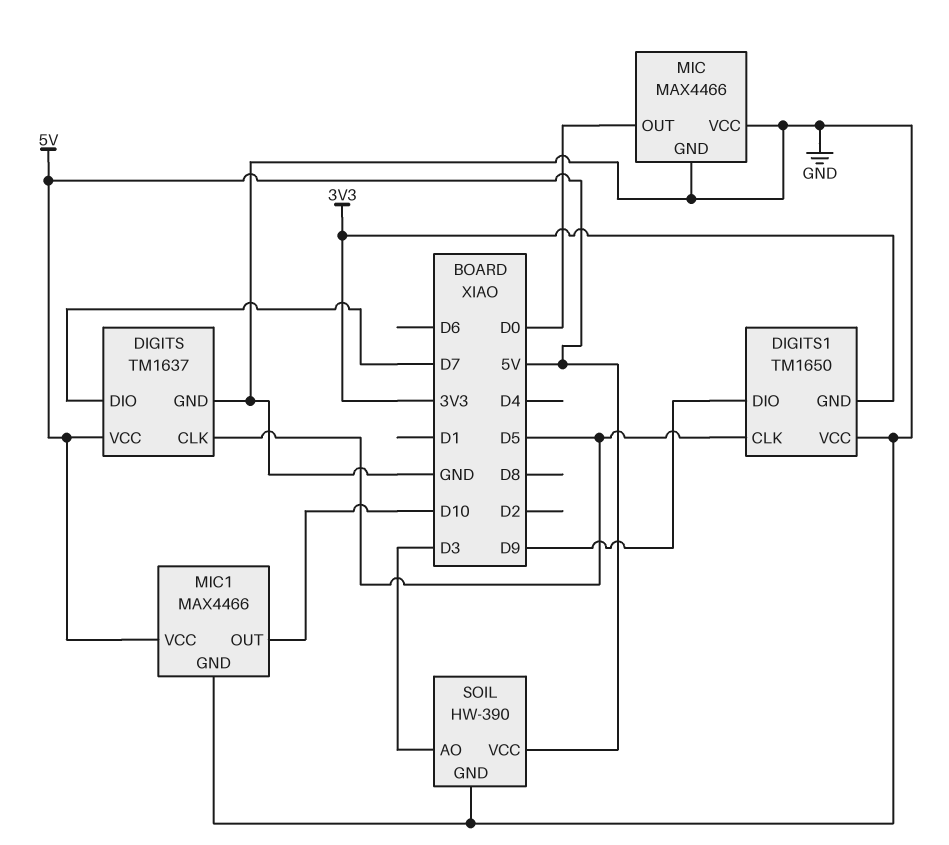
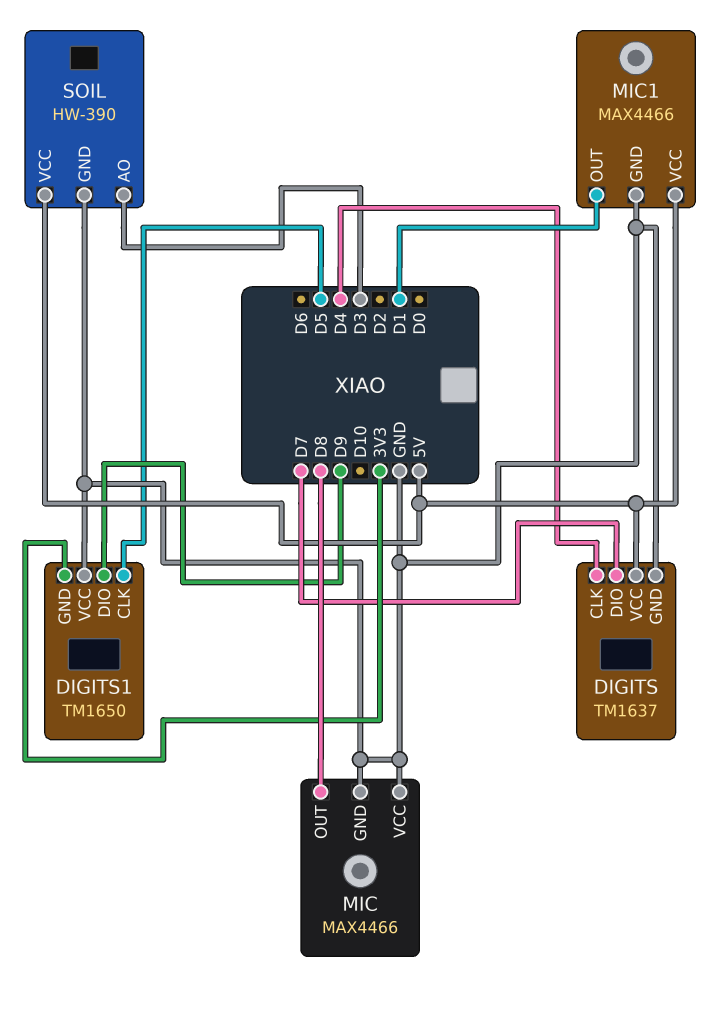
DIGITS pin CLK: D5 -> D4
MIC pin OUT: D0 -> D8
MIC1 pin OUT: D10 -> D1

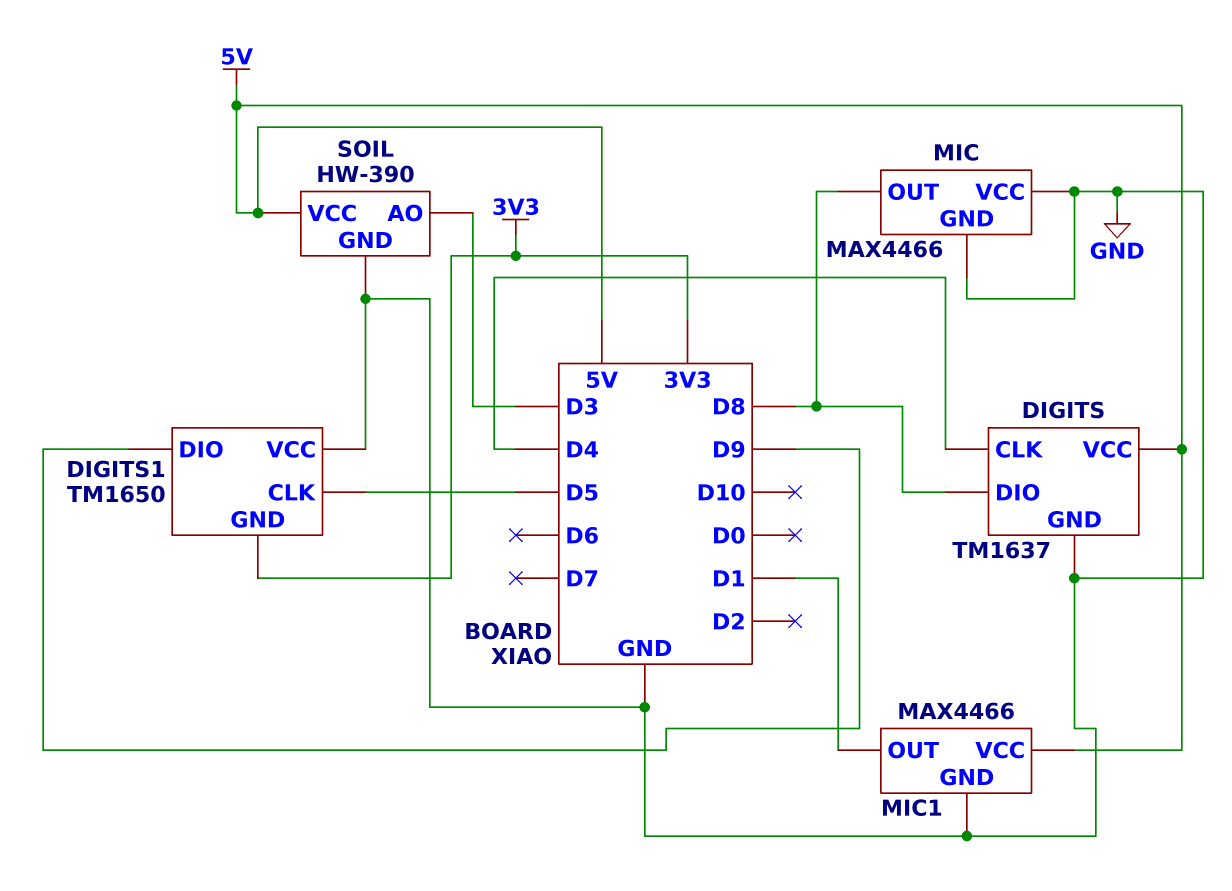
DIGITS pin DIO: D7 -> D8

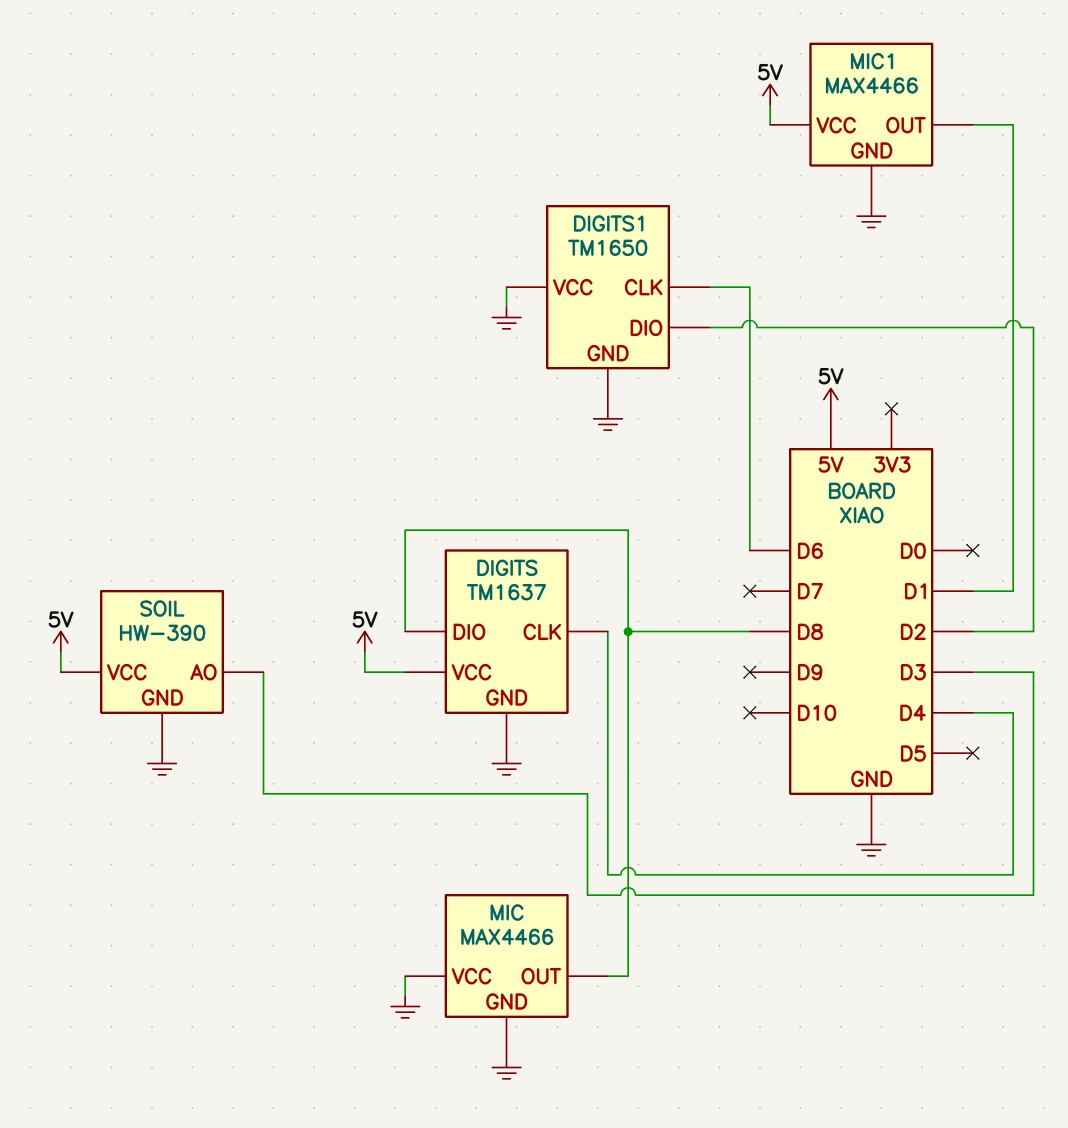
DIGITS1 pin CLK: D5 -> D6
DIGITS1 pin DIO: D9 -> D2
DIGITS1 pin GND: 3V3 -> GND

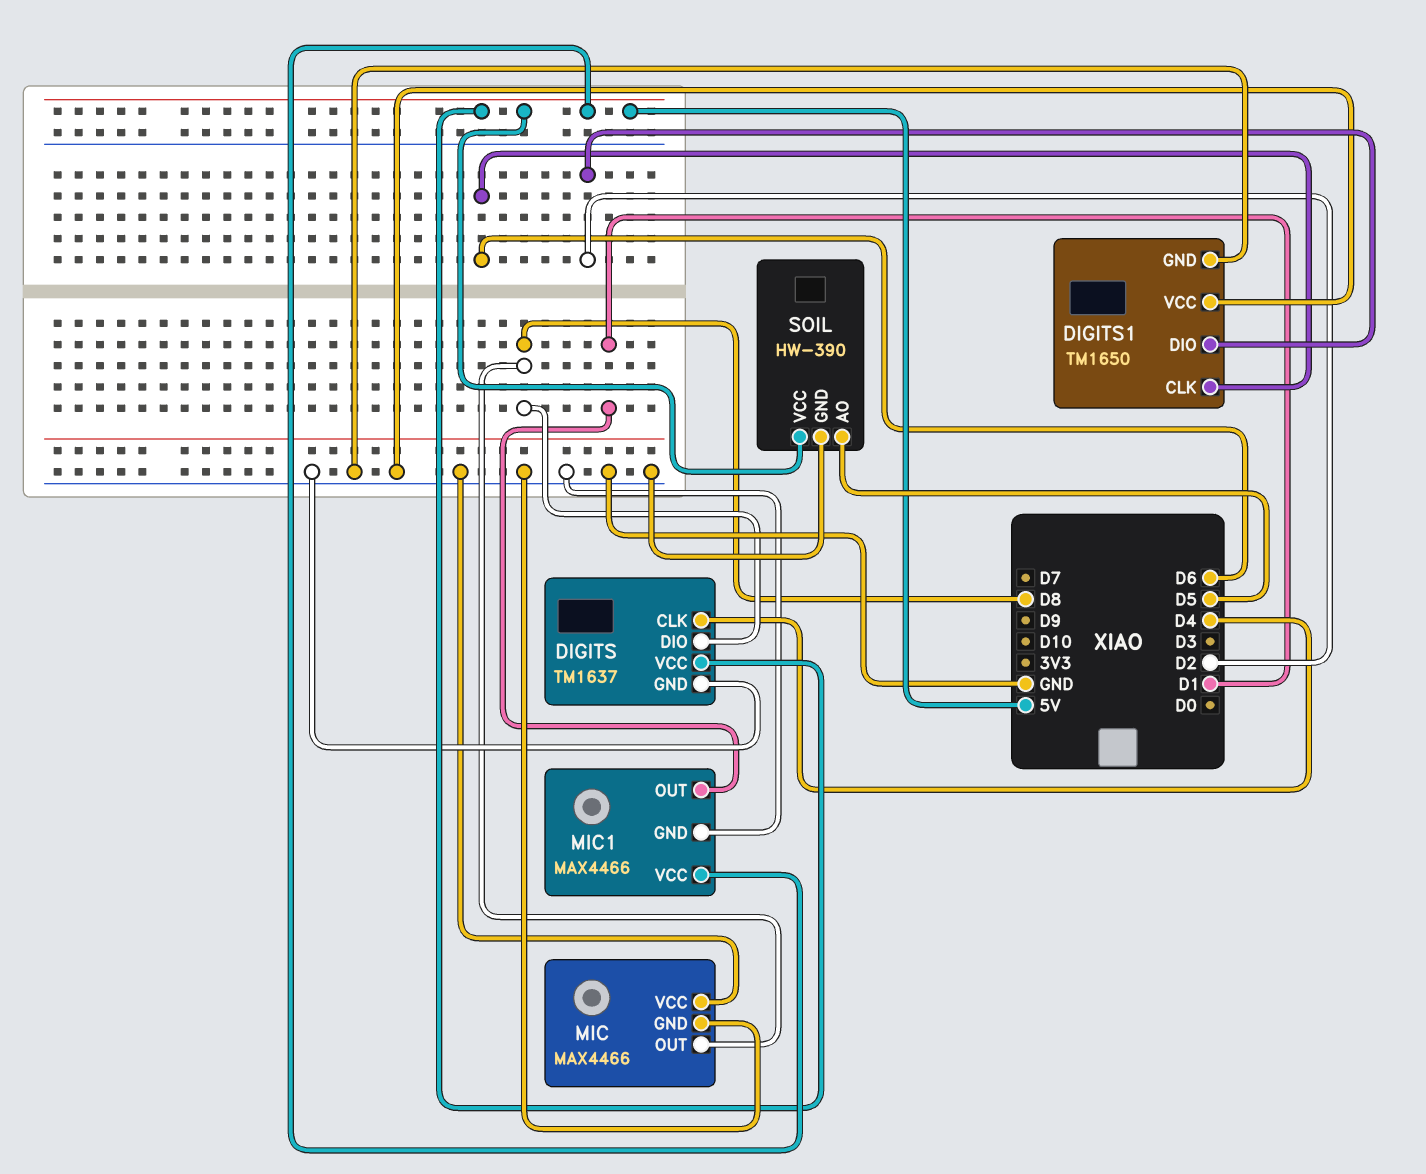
SOIL pin AO: D3 -> D5

